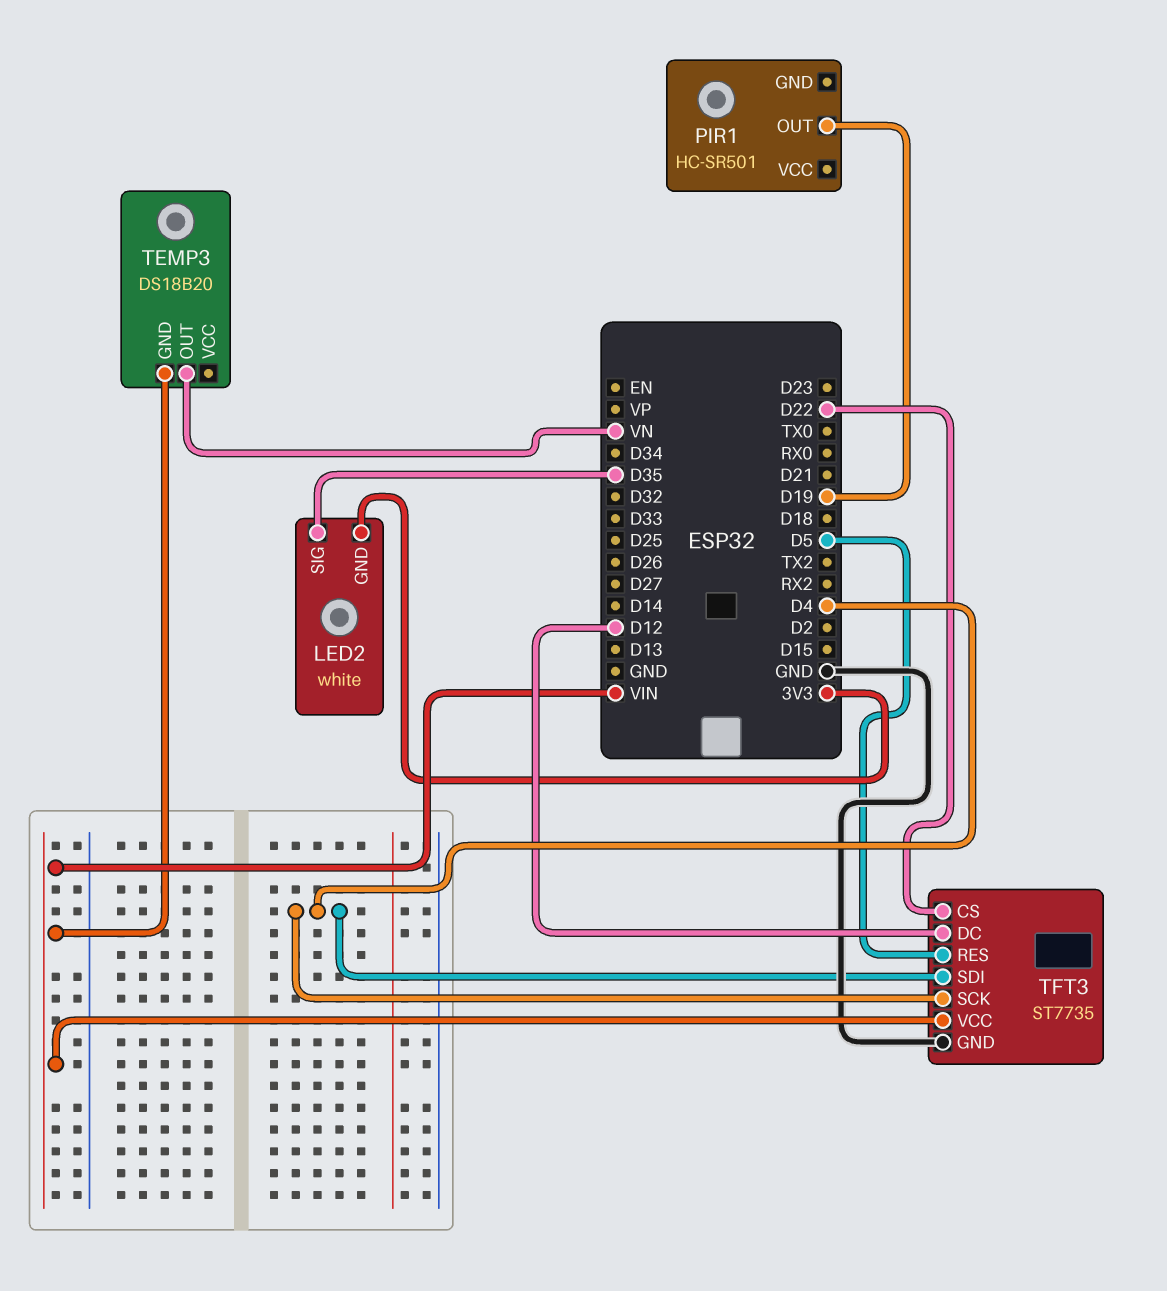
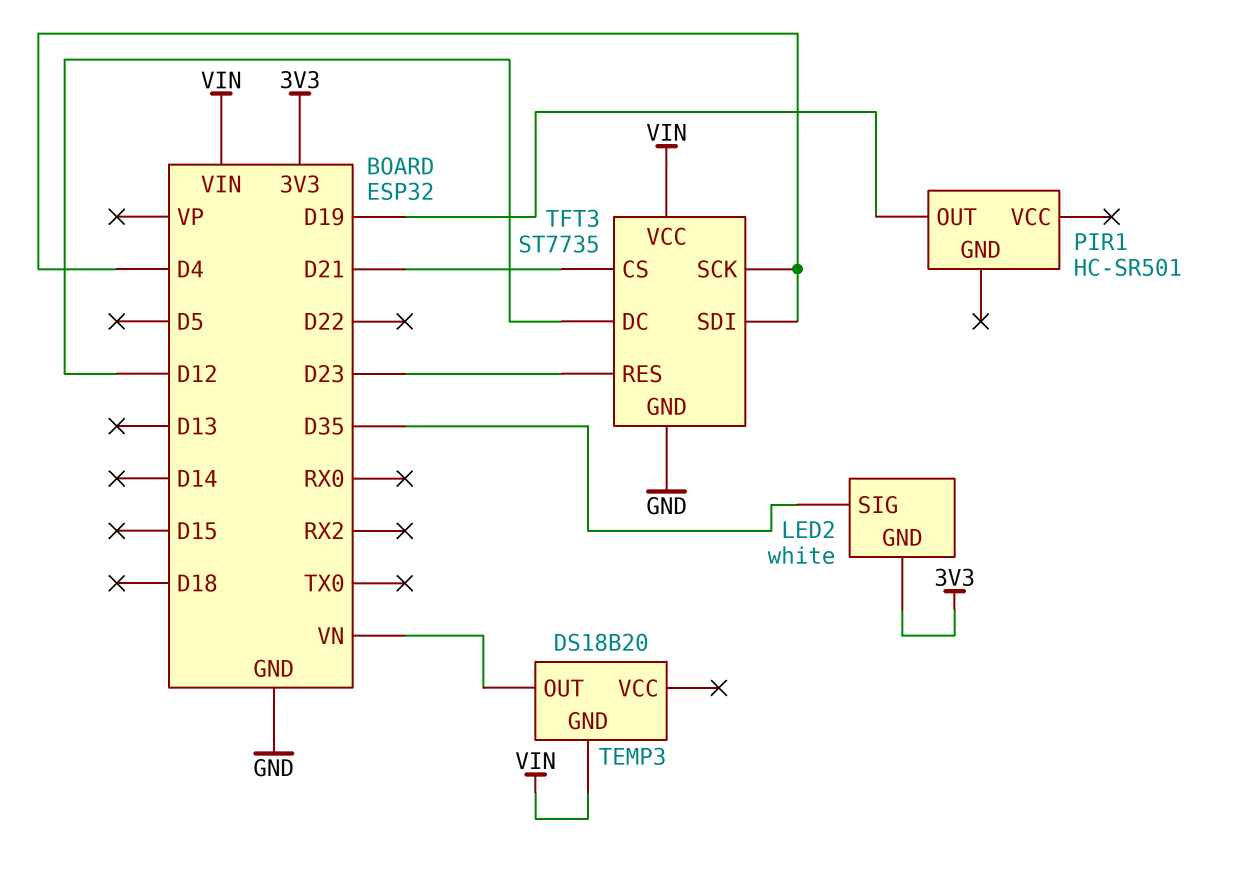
TFT3 pin CS: D22 -> D21
TFT3 pin RES: D5 -> D23

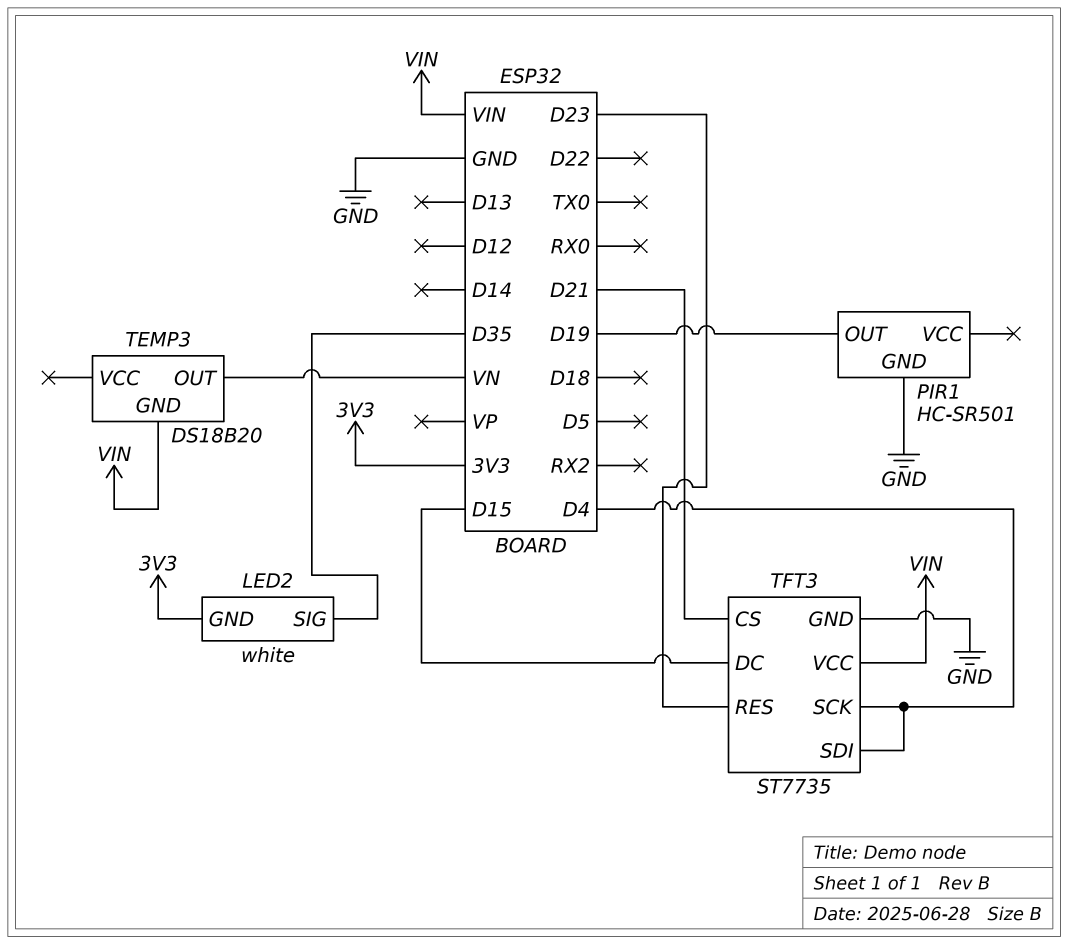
PIR1 pin GND: none -> GND
TFT3 pin DC: D12 -> D15

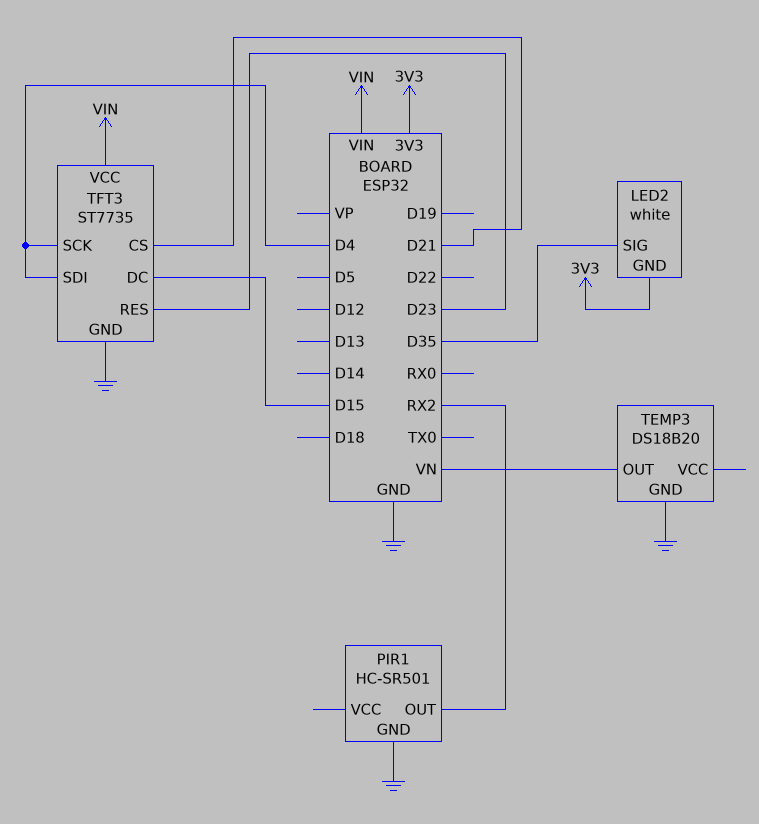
PIR1 pin OUT: D19 -> RX2
TEMP3 pin GND: VIN -> GND

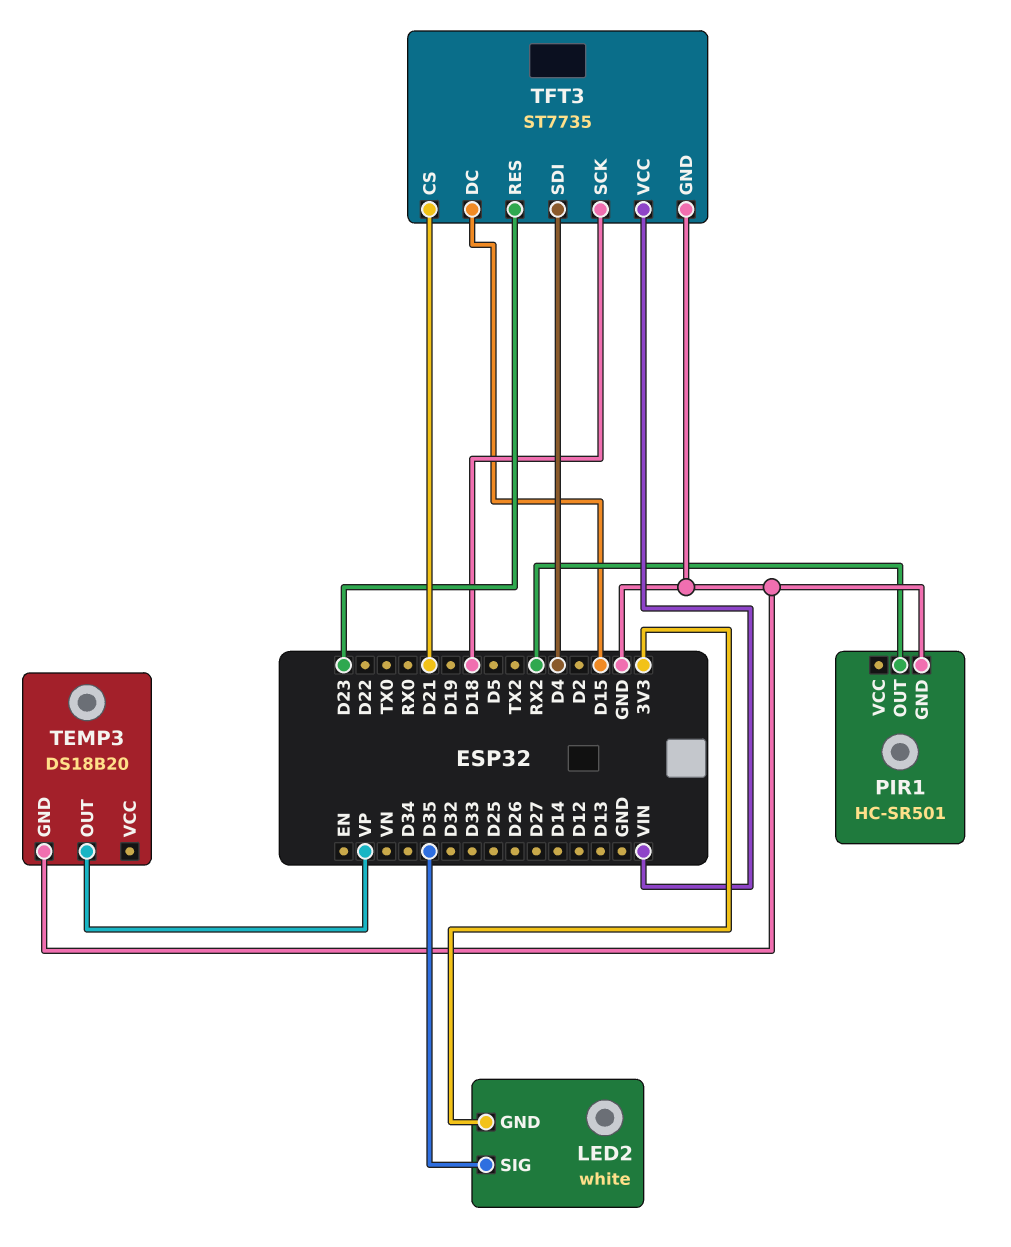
TEMP3 pin OUT: VN -> VP
TFT3 pin SCK: D4 -> D18

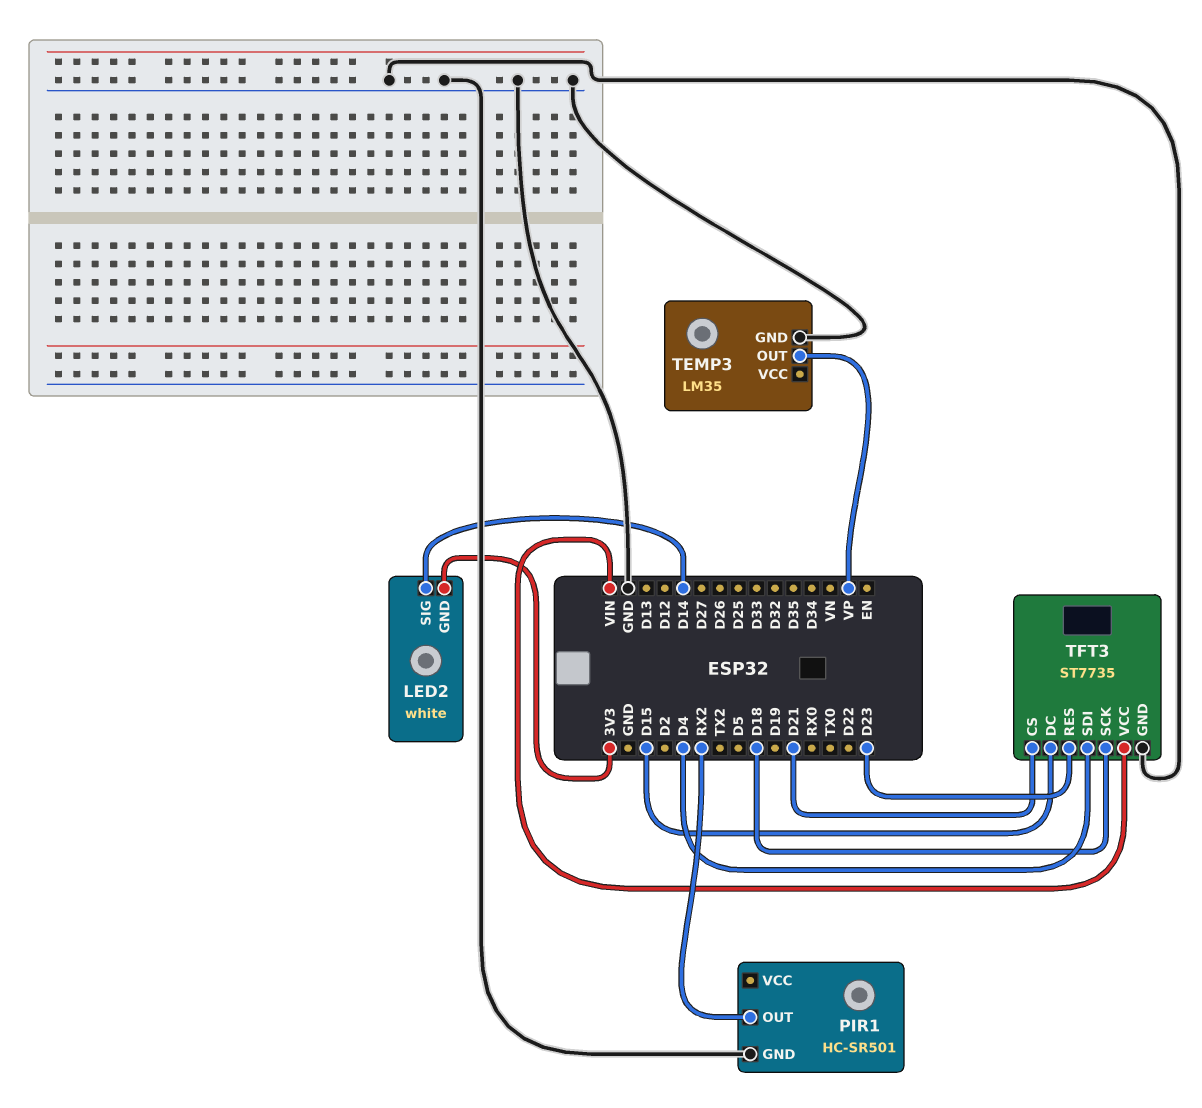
LED2 pin SIG: D35 -> D14
TEMP3: DS18B20 -> LM35

